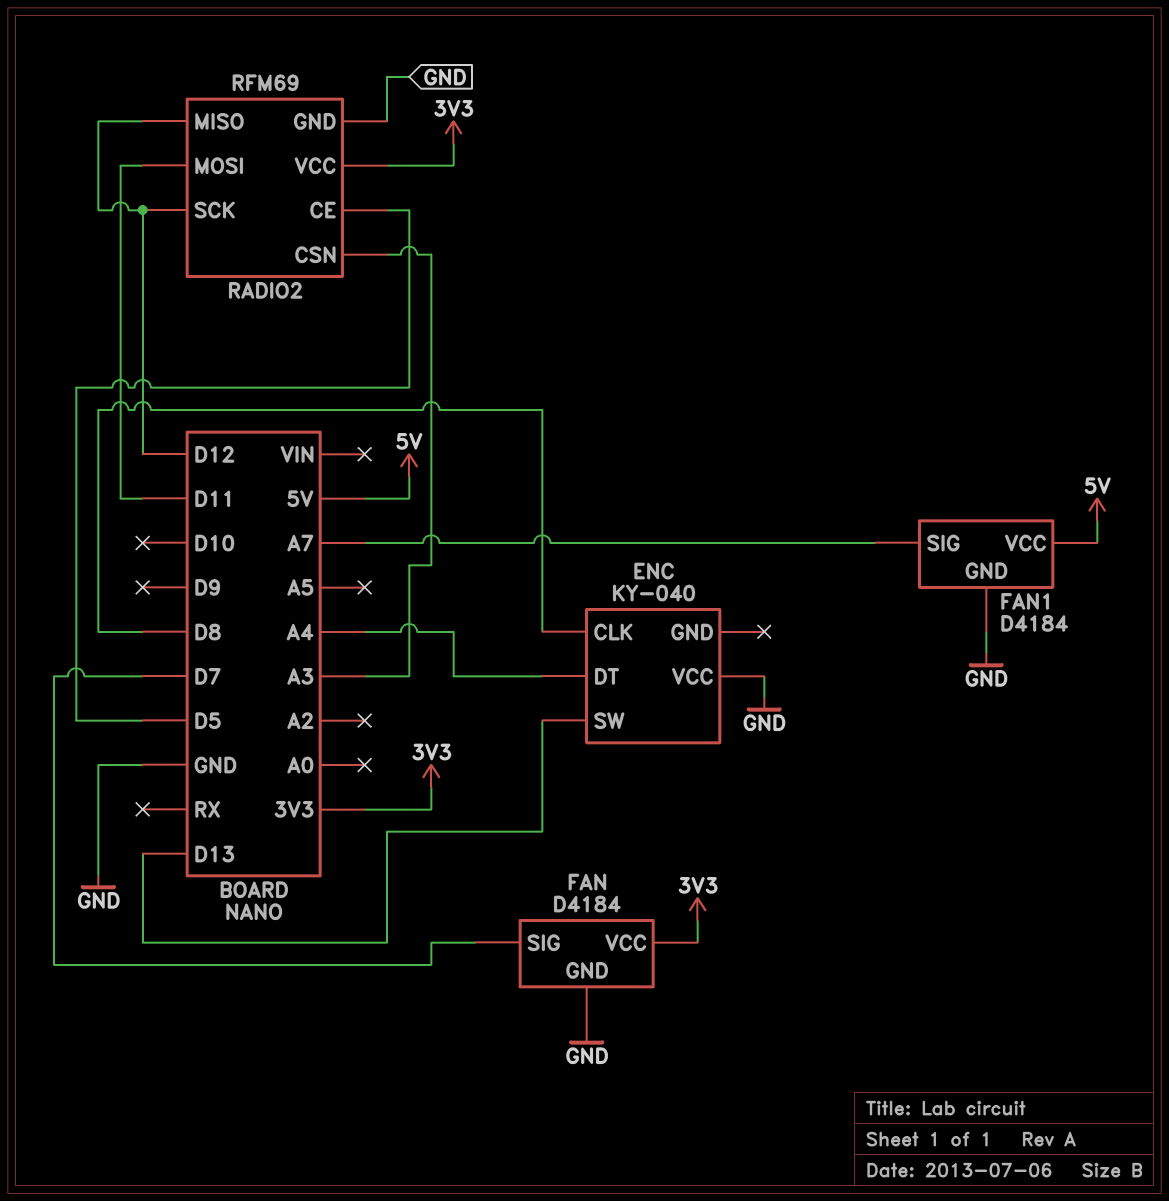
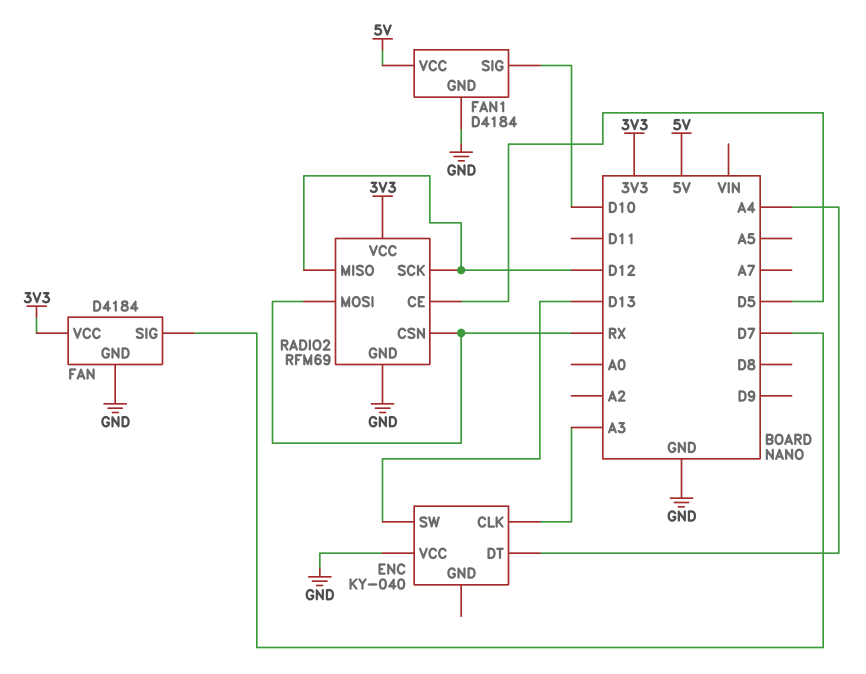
ENC pin CLK: D8 -> A3
FAN1 pin SIG: A7 -> D10
RADIO2 pin CSN: A3 -> RX
RADIO2 pin MOSI: D11 -> RX

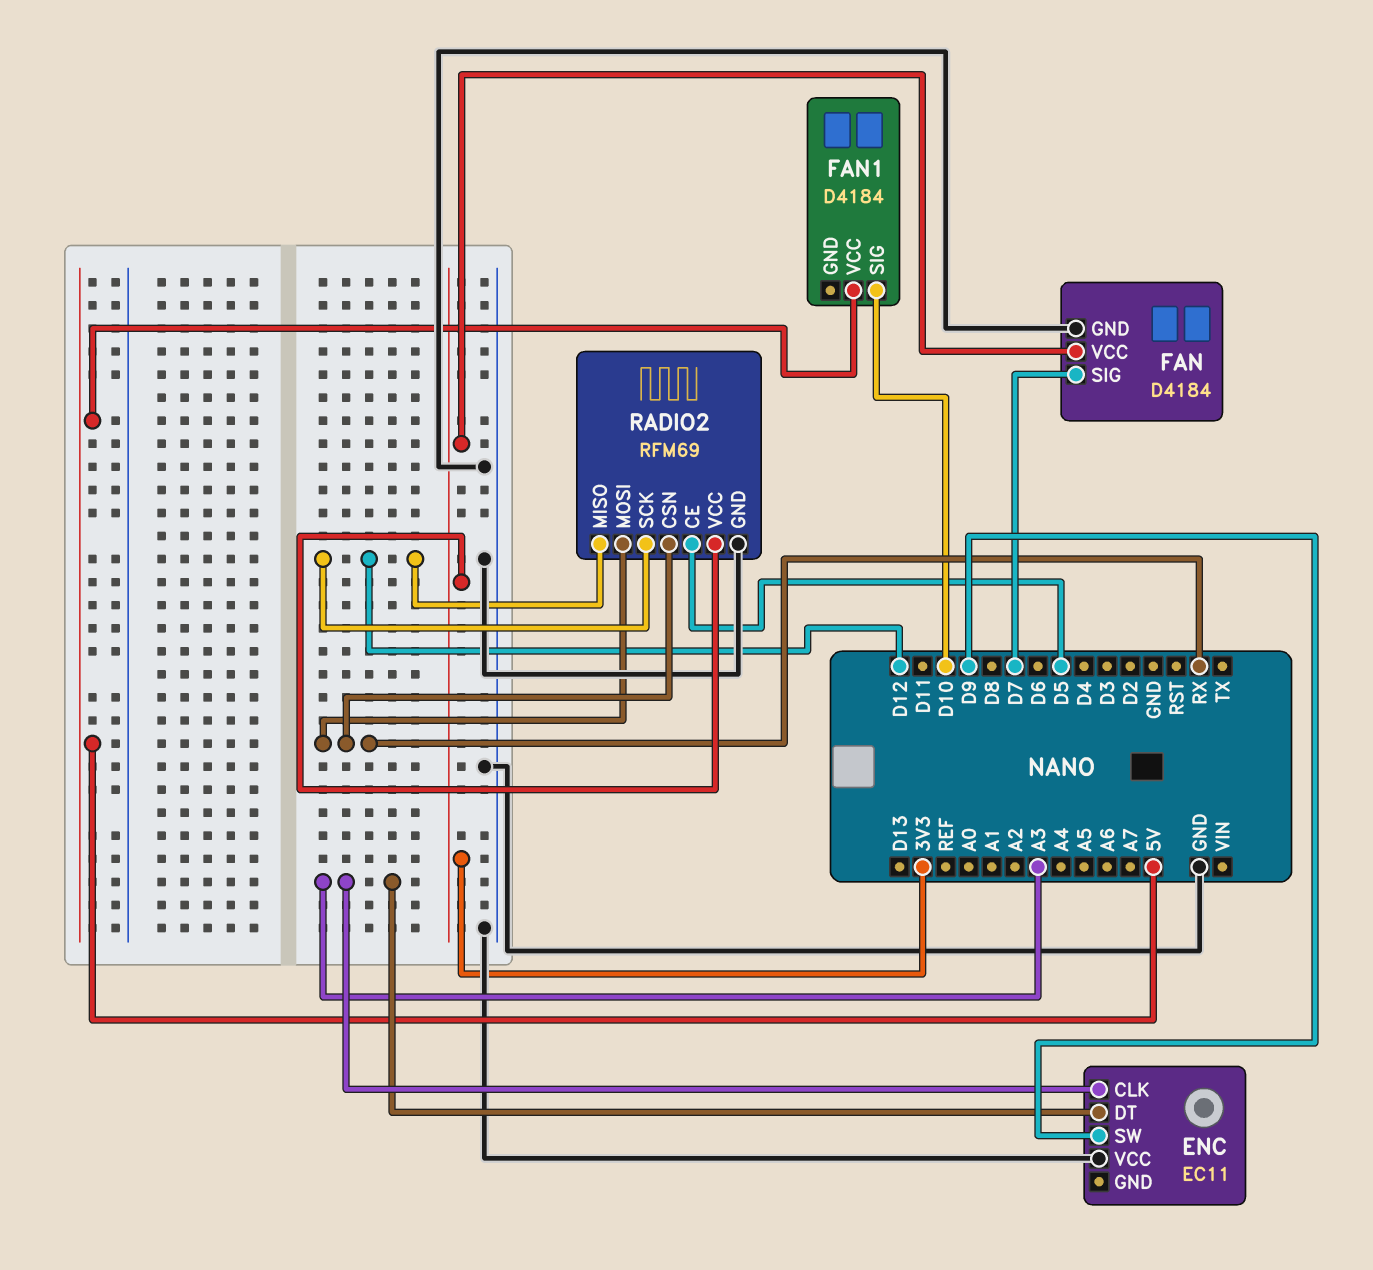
ENC: KY-040 -> EC11
ENC pin DT: A4 -> A3
ENC pin SW: D13 -> D9
FAN1 pin GND: GND -> none

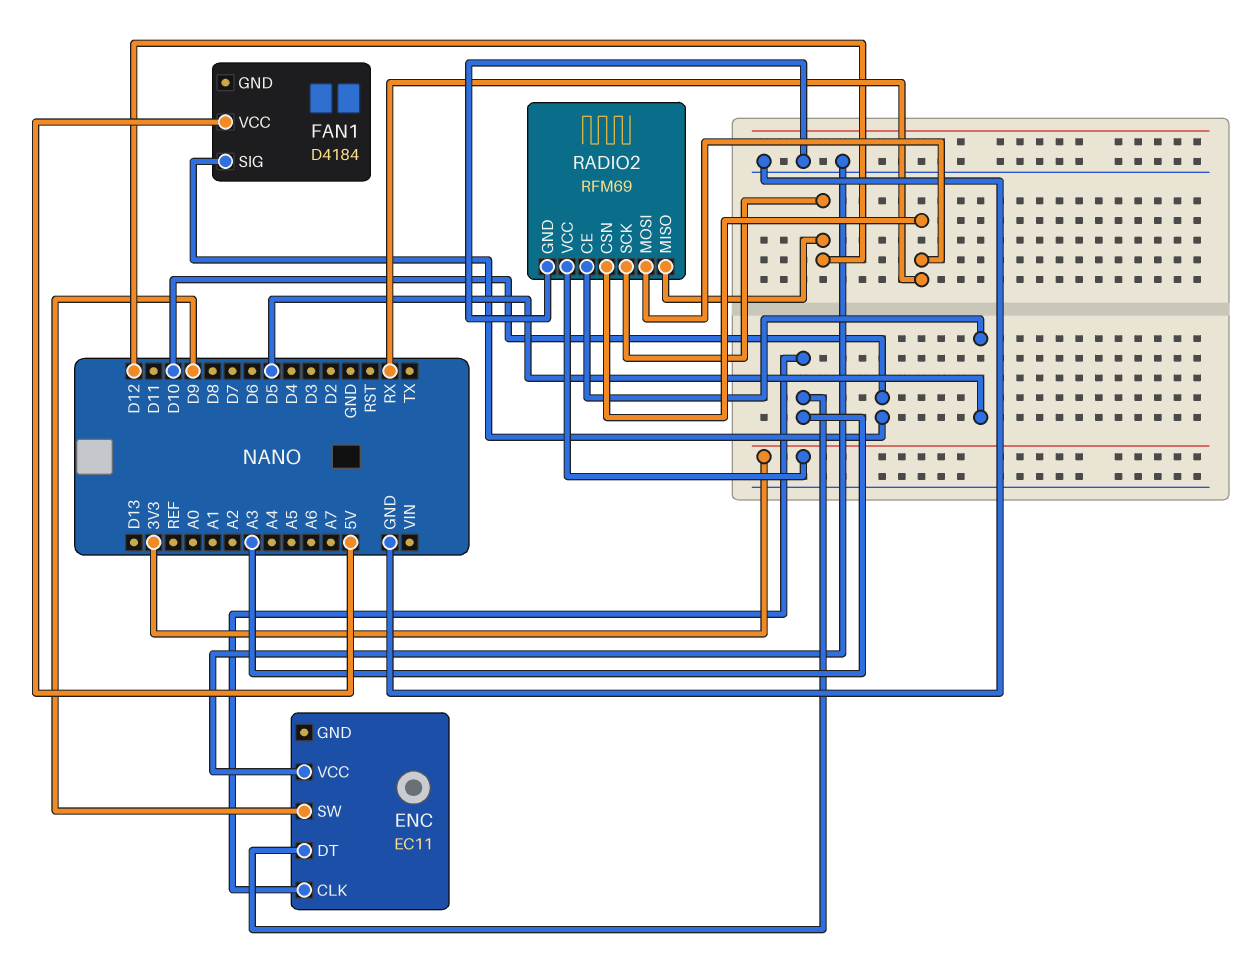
FAN: D4184 -> none
FAN pin GND: GND -> none
FAN pin SIG: D7 -> none
FAN pin VCC: 3V3 -> none

